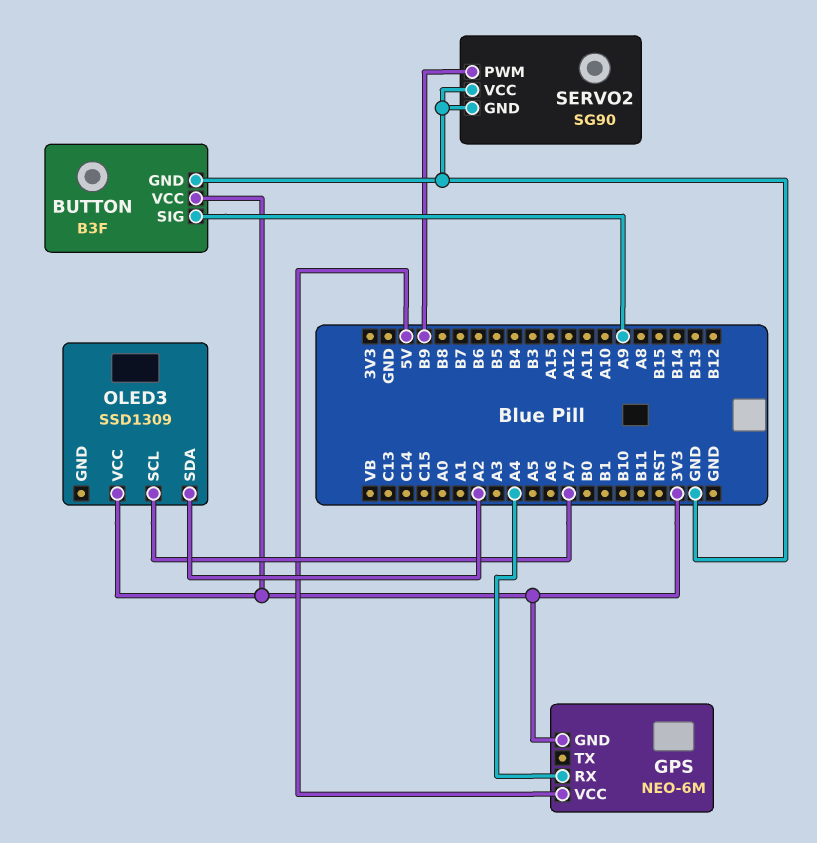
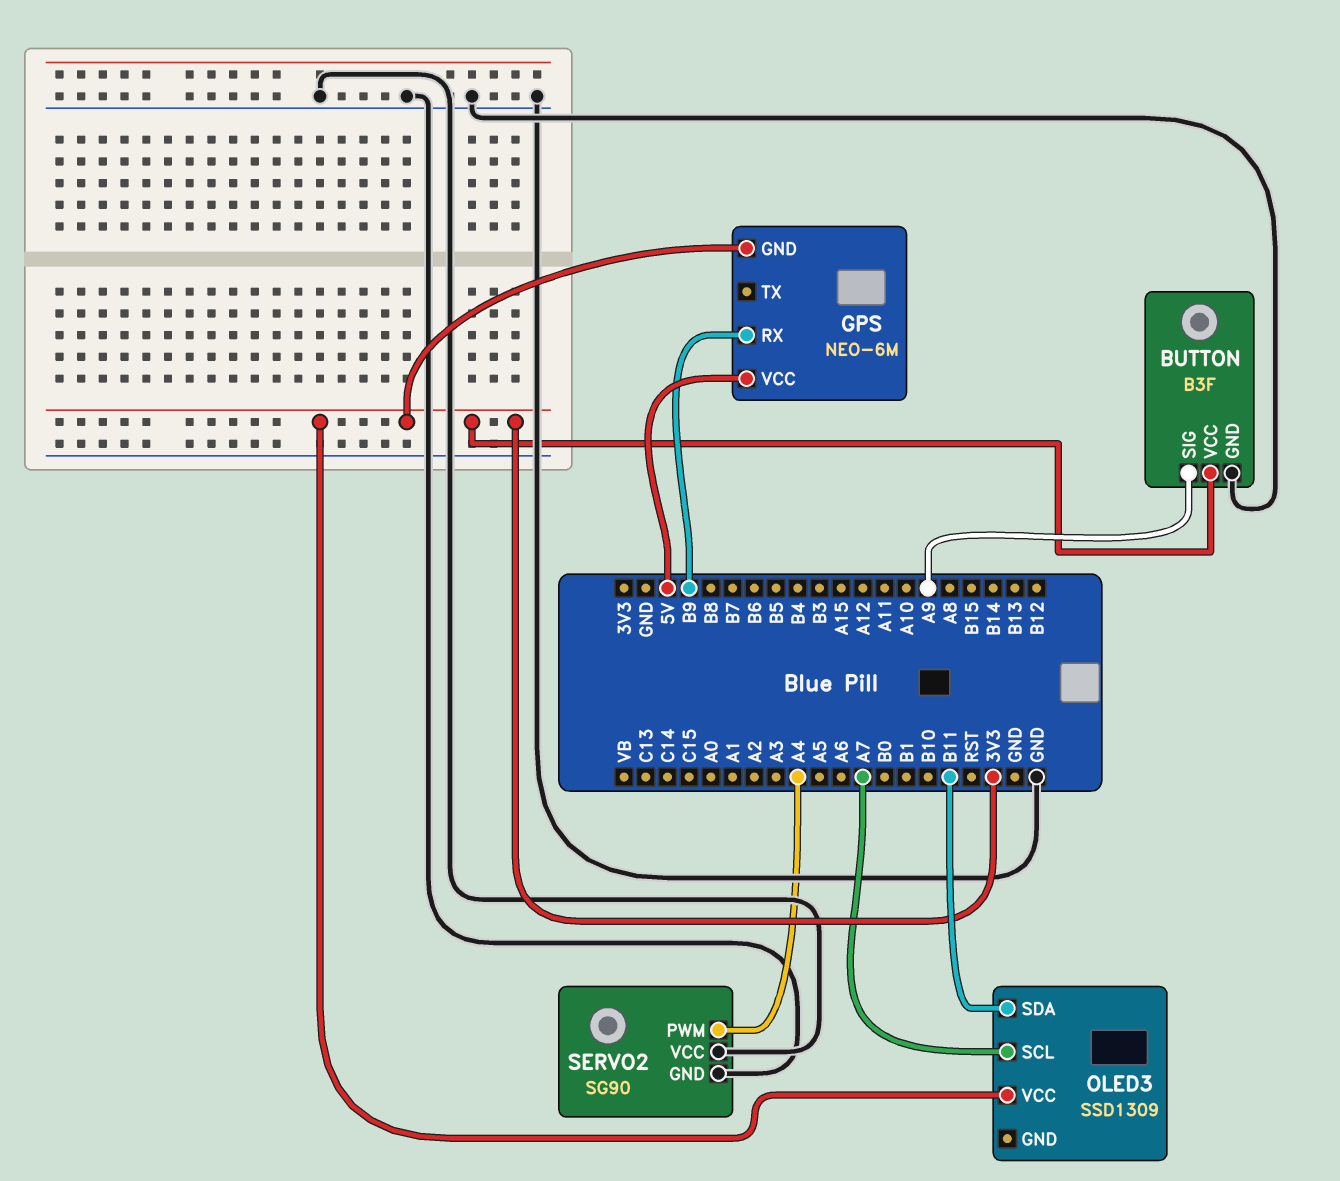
GPS pin RX: A4 -> B9
OLED3 pin SDA: A2 -> B11
SERVO2 pin PWM: B9 -> A4

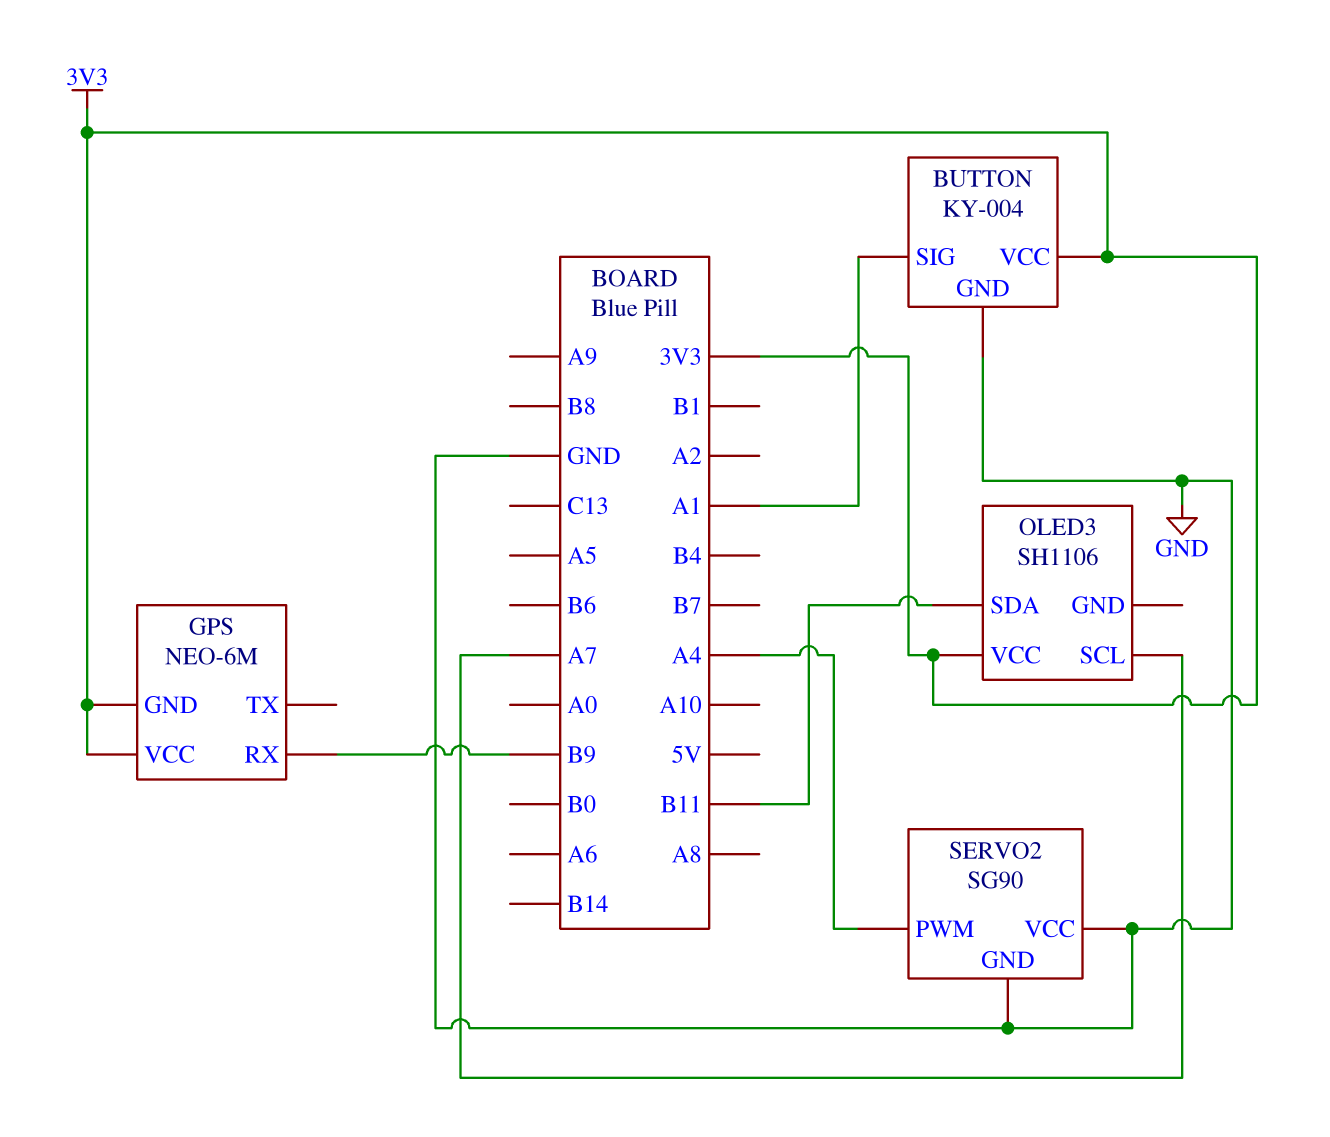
BUTTON: B3F -> KY-004
BUTTON pin SIG: A9 -> A1
GPS pin VCC: 5V -> 3V3
OLED3: SSD1309 -> SH1106

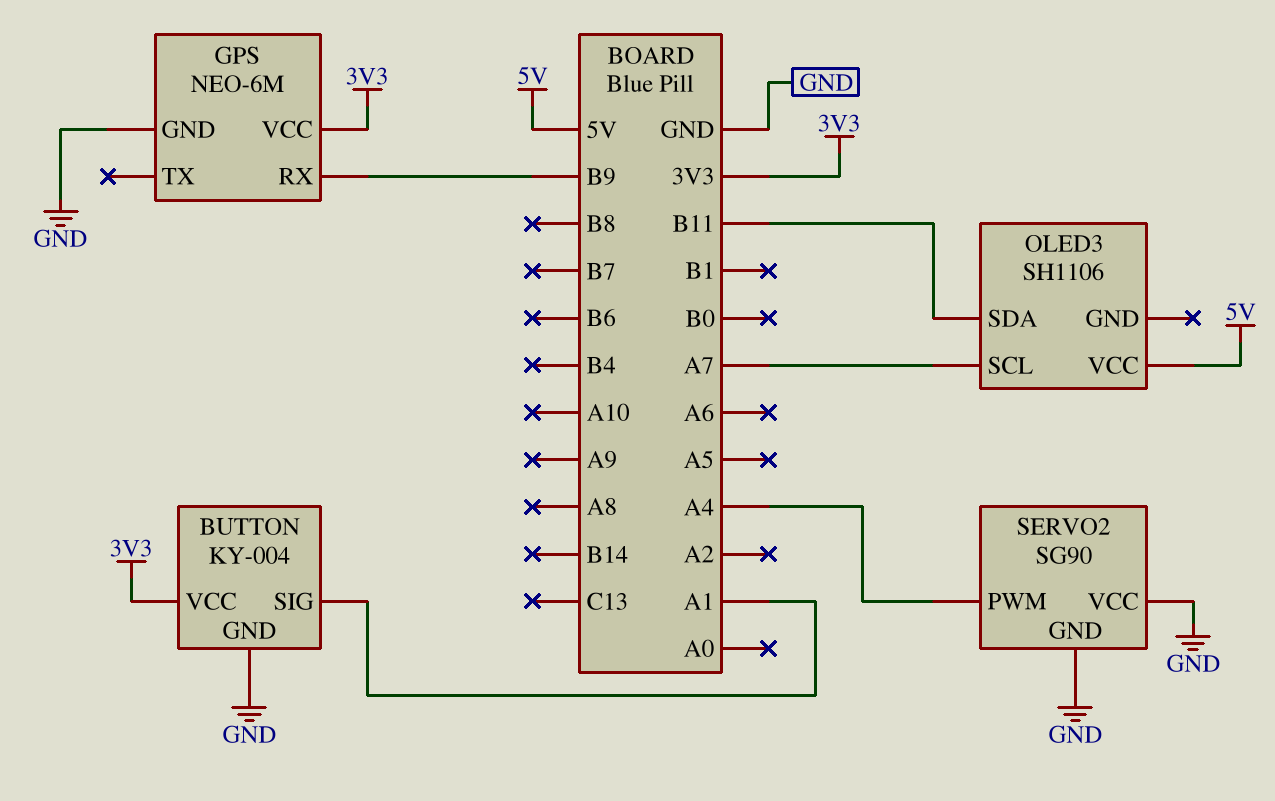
GPS pin GND: 3V3 -> GND
OLED3 pin VCC: 3V3 -> 5V

